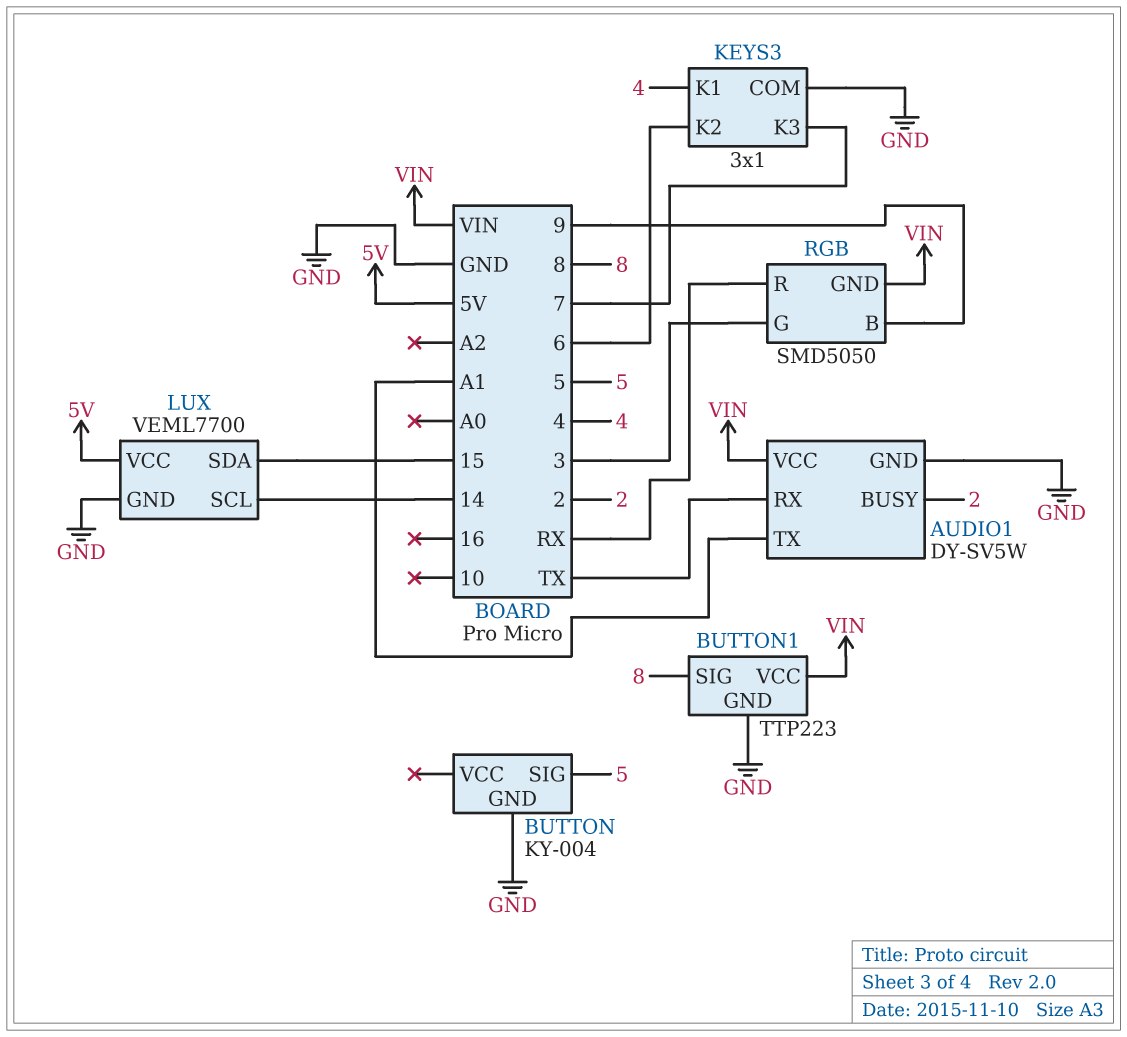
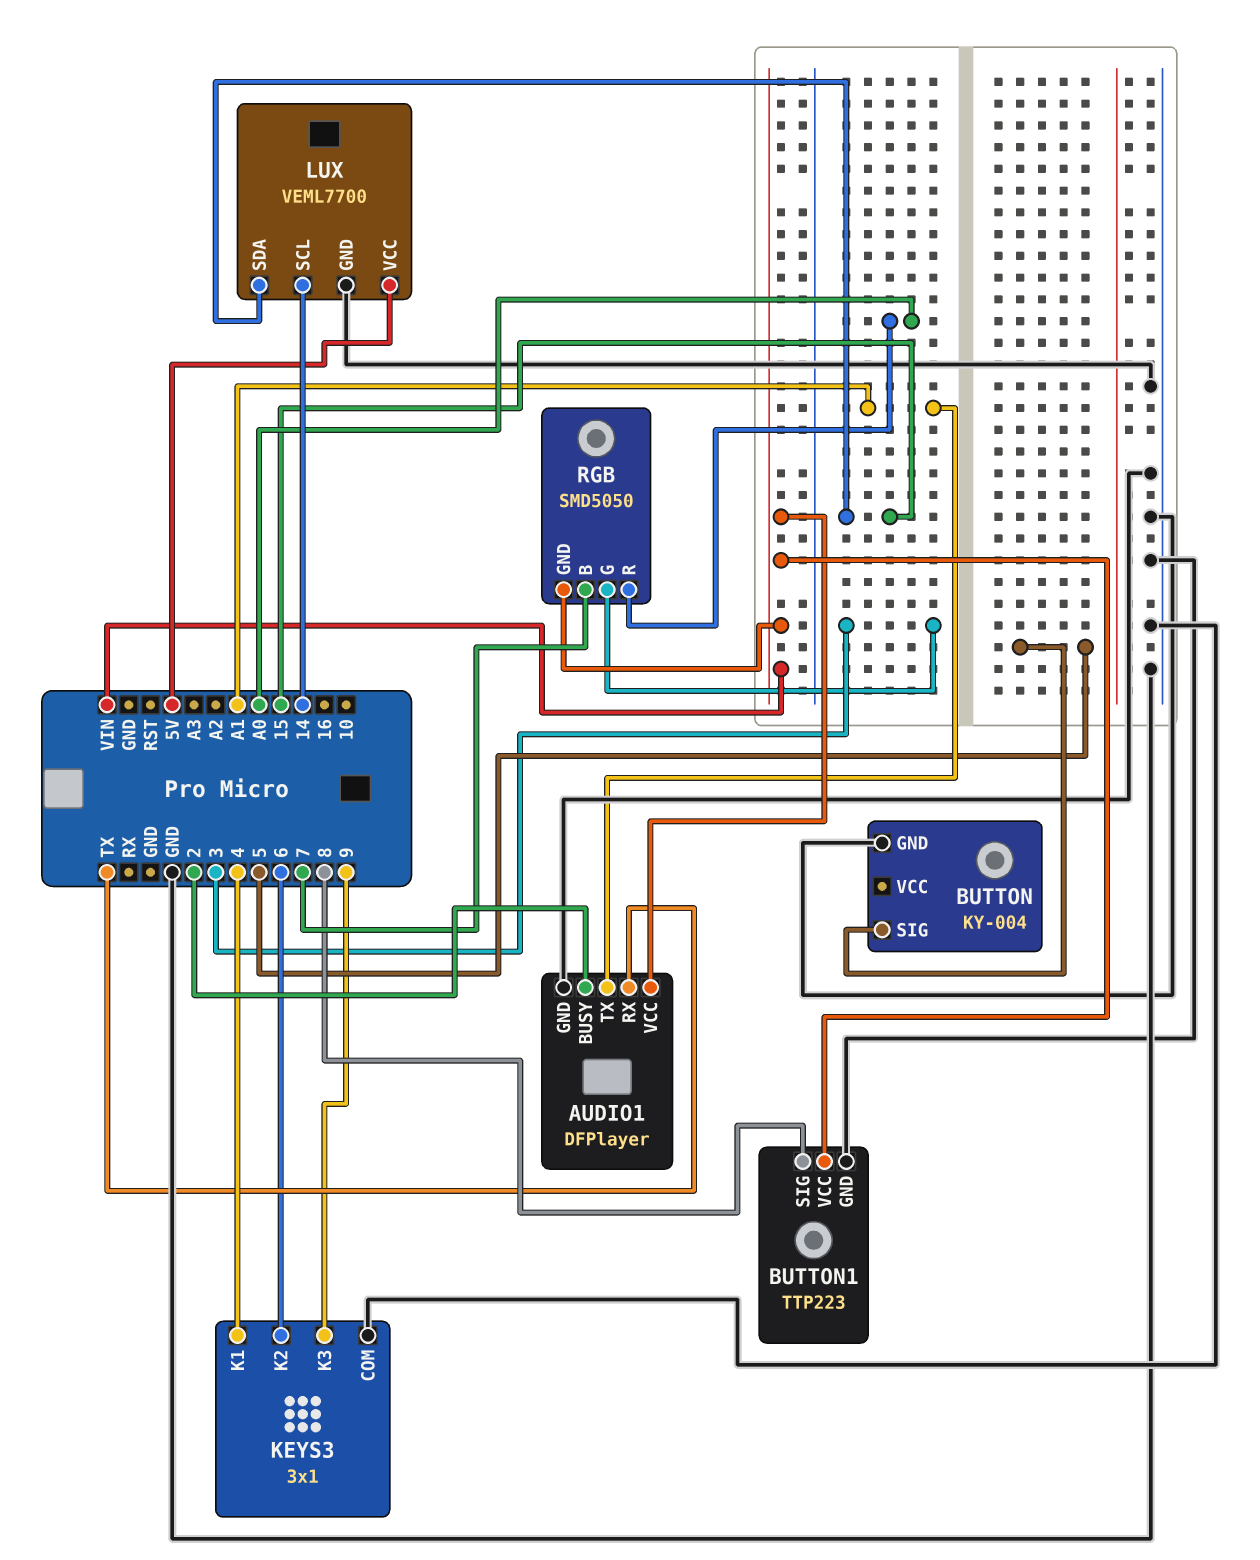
AUDIO1: DY-SV5W -> DFPlayer
KEYS3 pin K3: 7 -> 9
RGB pin B: 9 -> 7
RGB pin R: RX -> A0

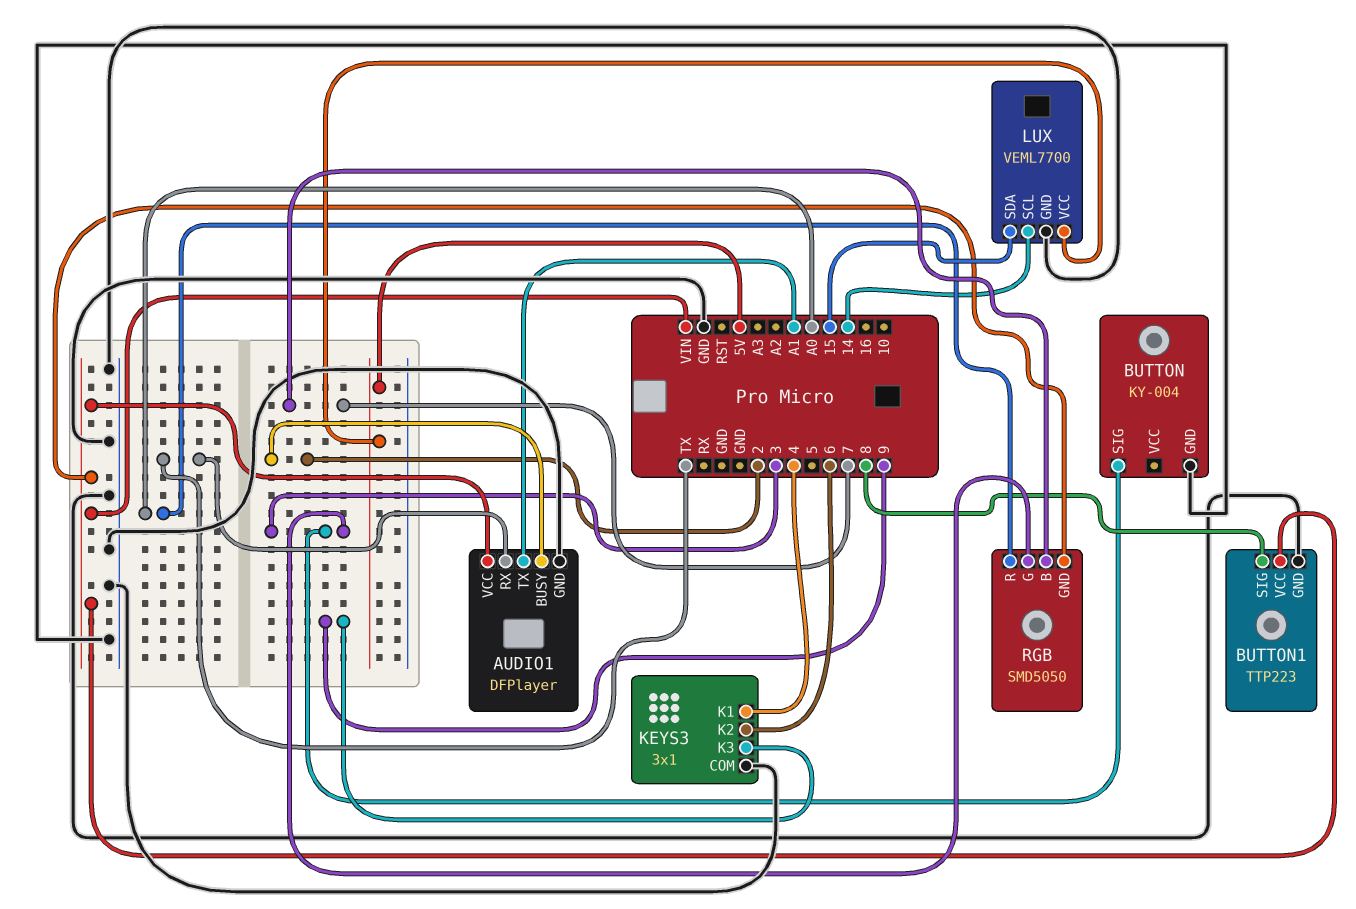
BUTTON pin SIG: 5 -> 3

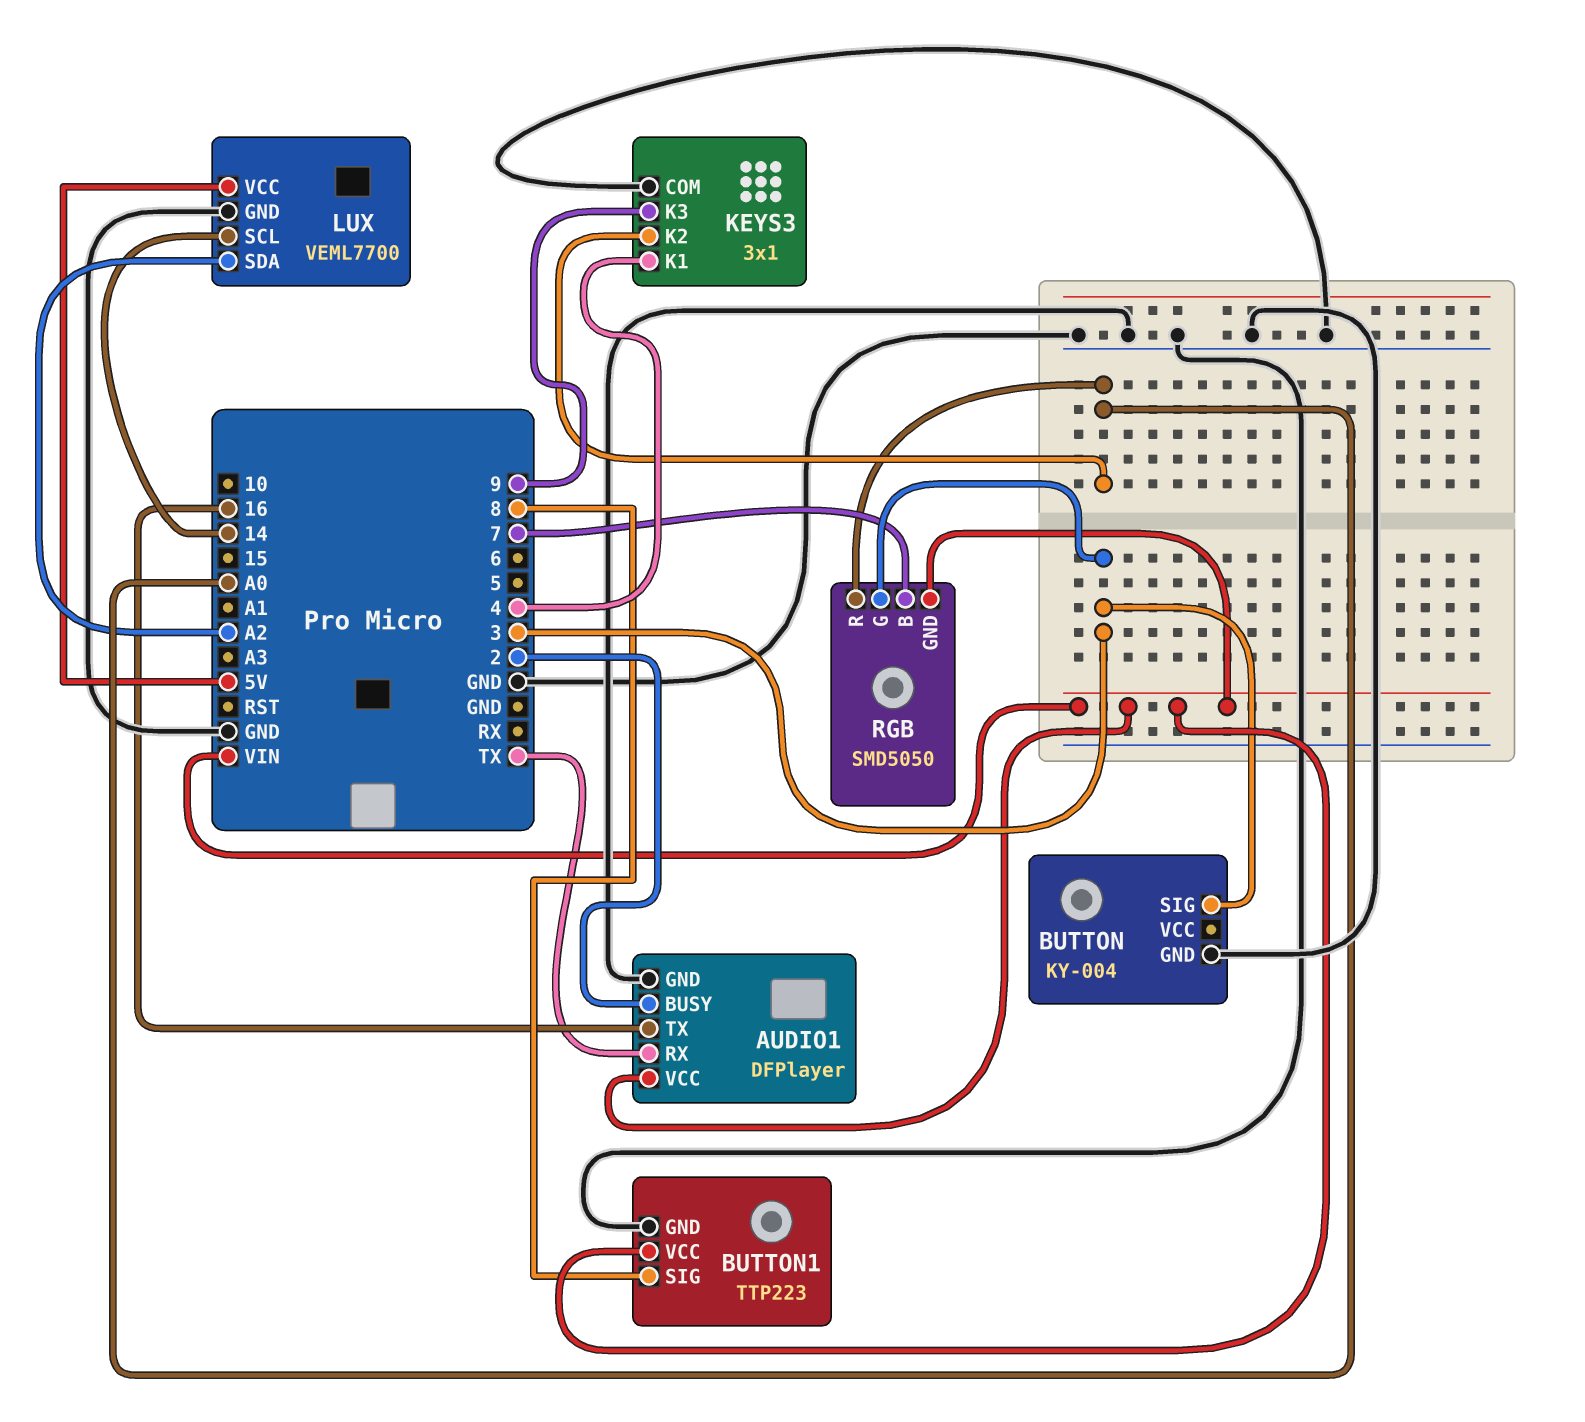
AUDIO1 pin TX: A1 -> 16
KEYS3 pin K2: 6 -> A0
LUX pin SDA: 15 -> A2

